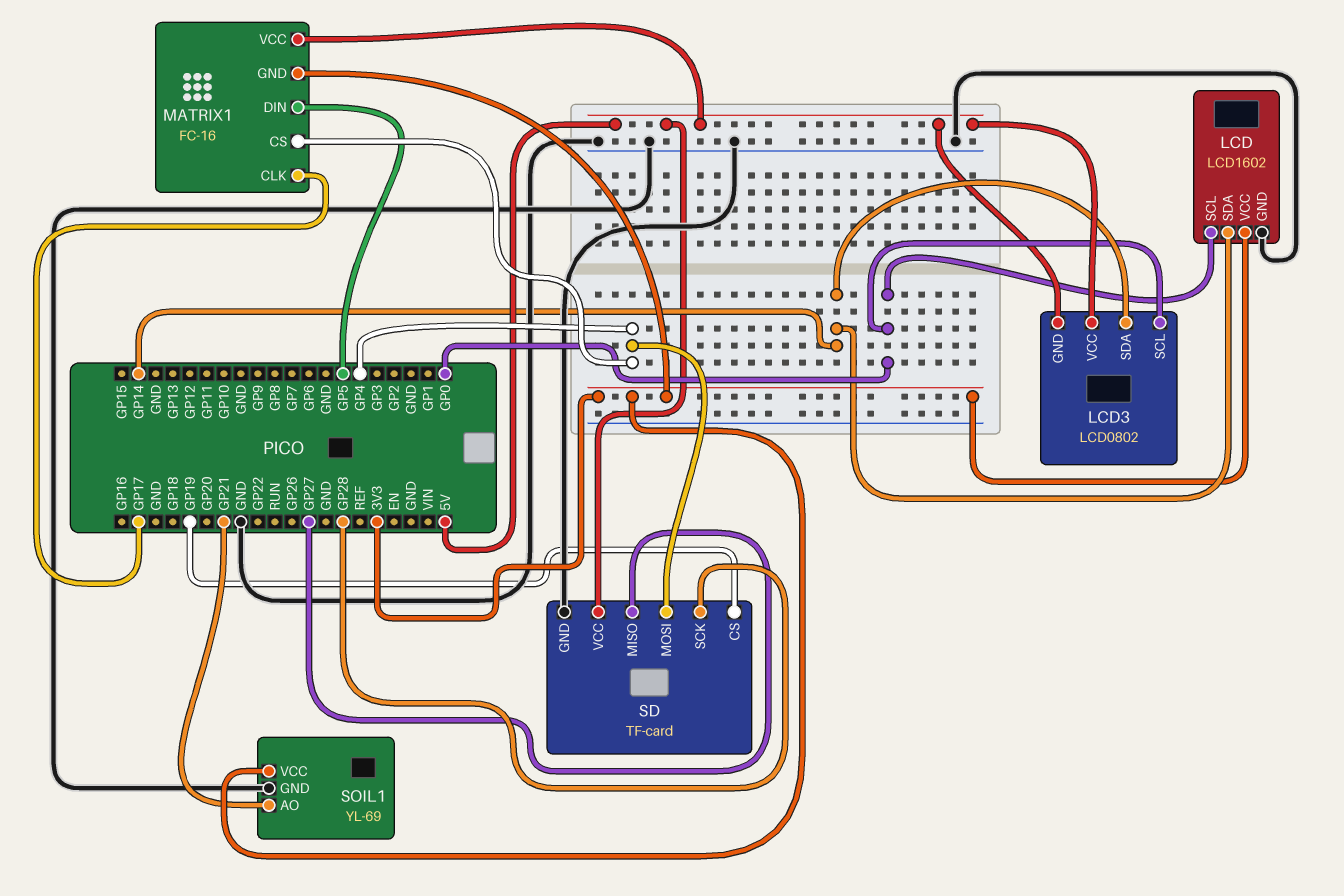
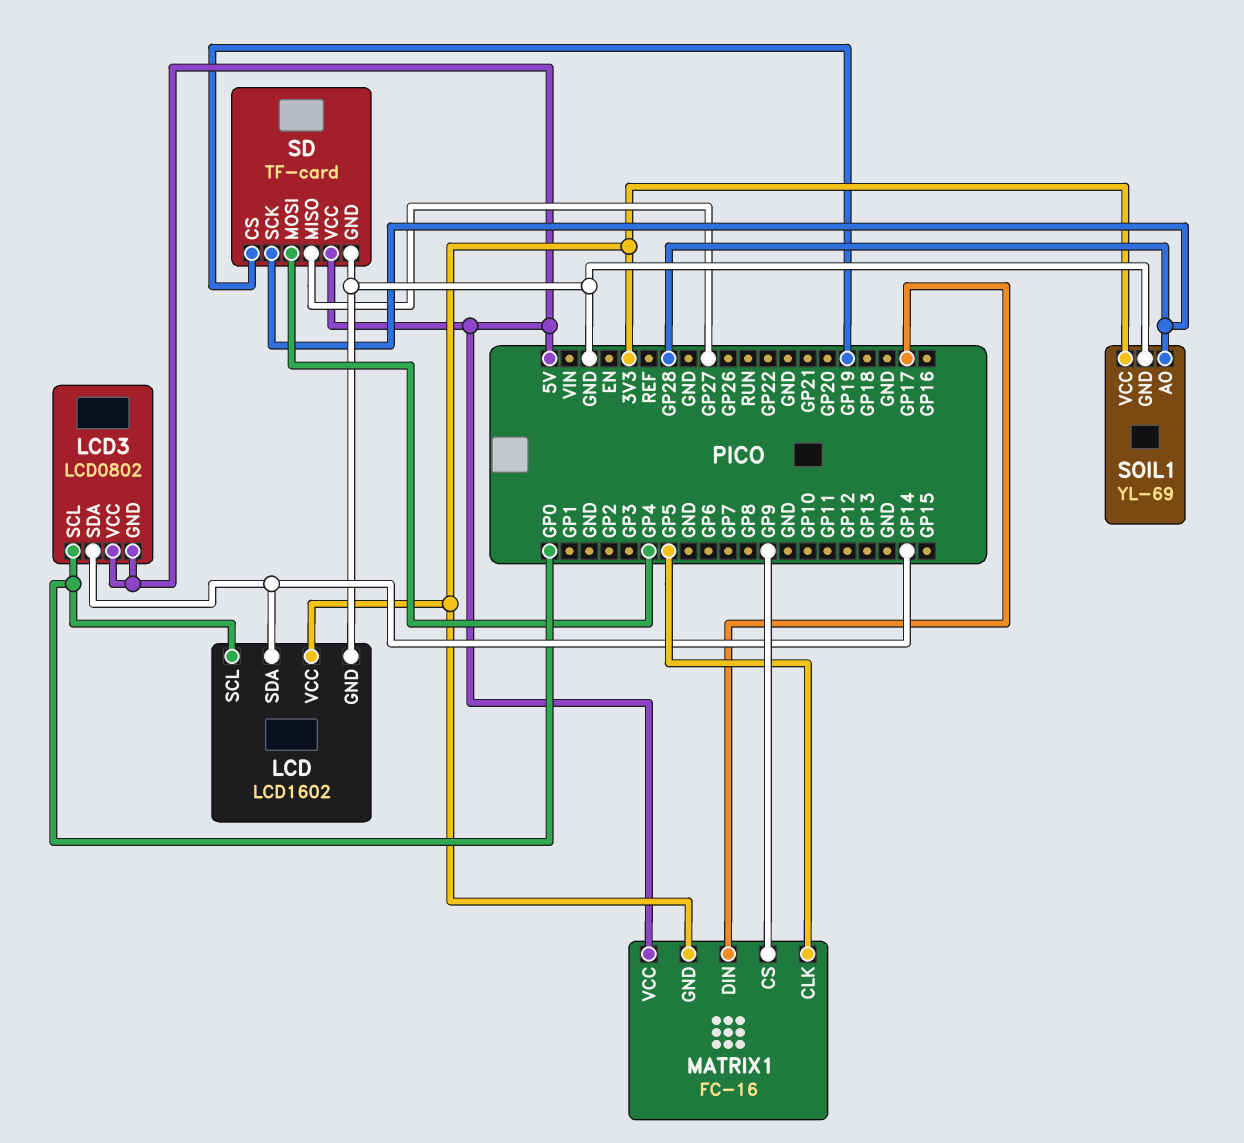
MATRIX1 pin CLK: GP17 -> GP5
MATRIX1 pin CS: GP4 -> GP9
MATRIX1 pin DIN: GP5 -> GP17
SOIL1 pin AO: GP21 -> GP28

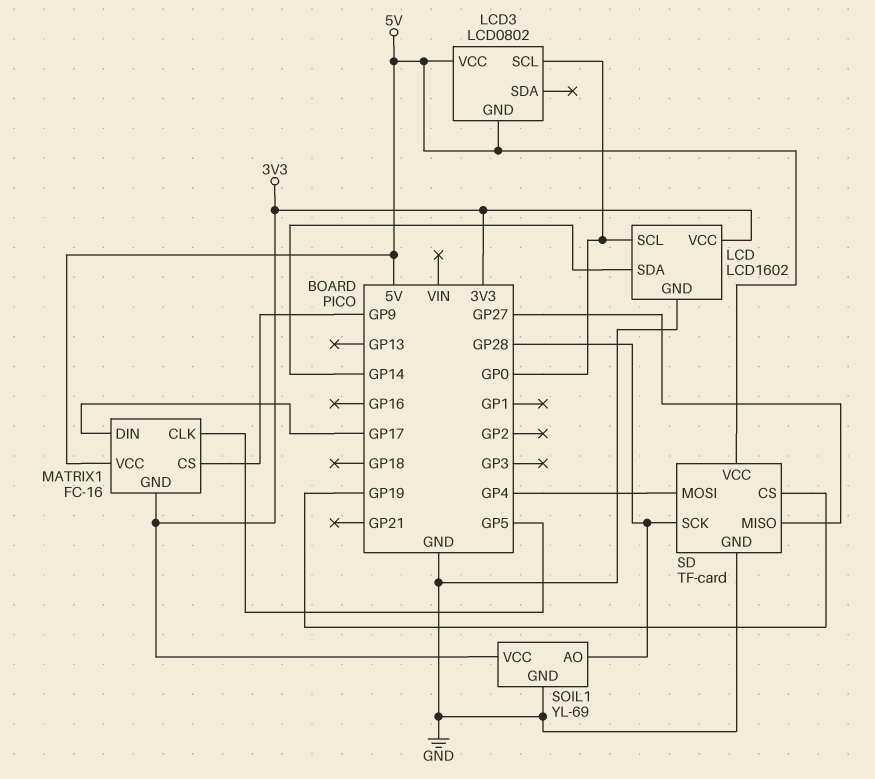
LCD3 pin SDA: GP14 -> none

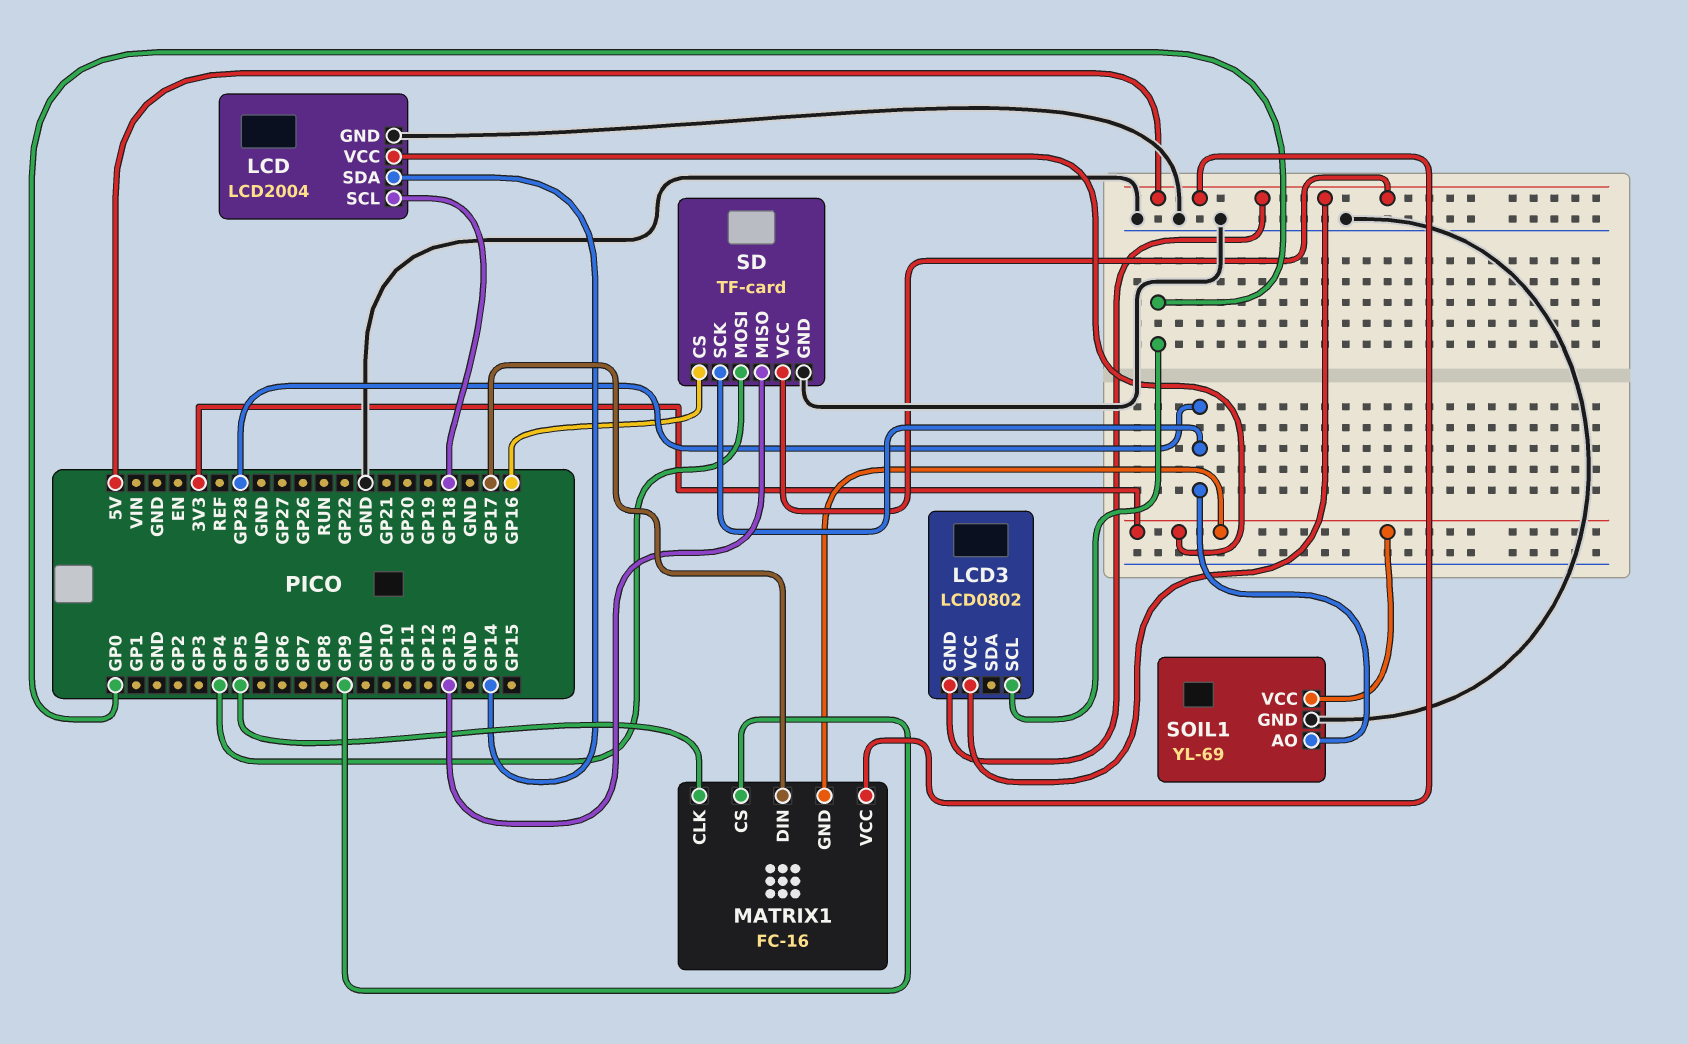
LCD: LCD1602 -> LCD2004
LCD pin SCL: GP0 -> GP18
SD pin CS: GP19 -> GP16
SD pin MISO: GP27 -> GP13

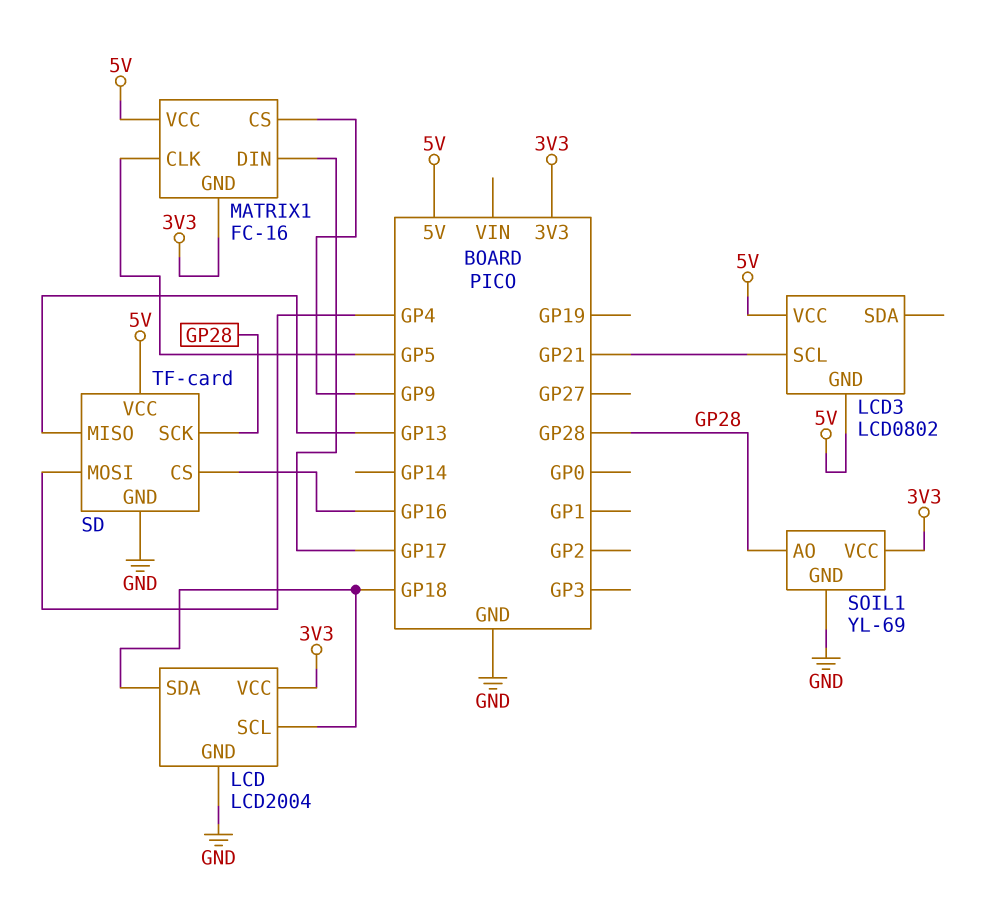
LCD pin SDA: GP14 -> GP18
LCD3 pin SCL: GP0 -> GP21

